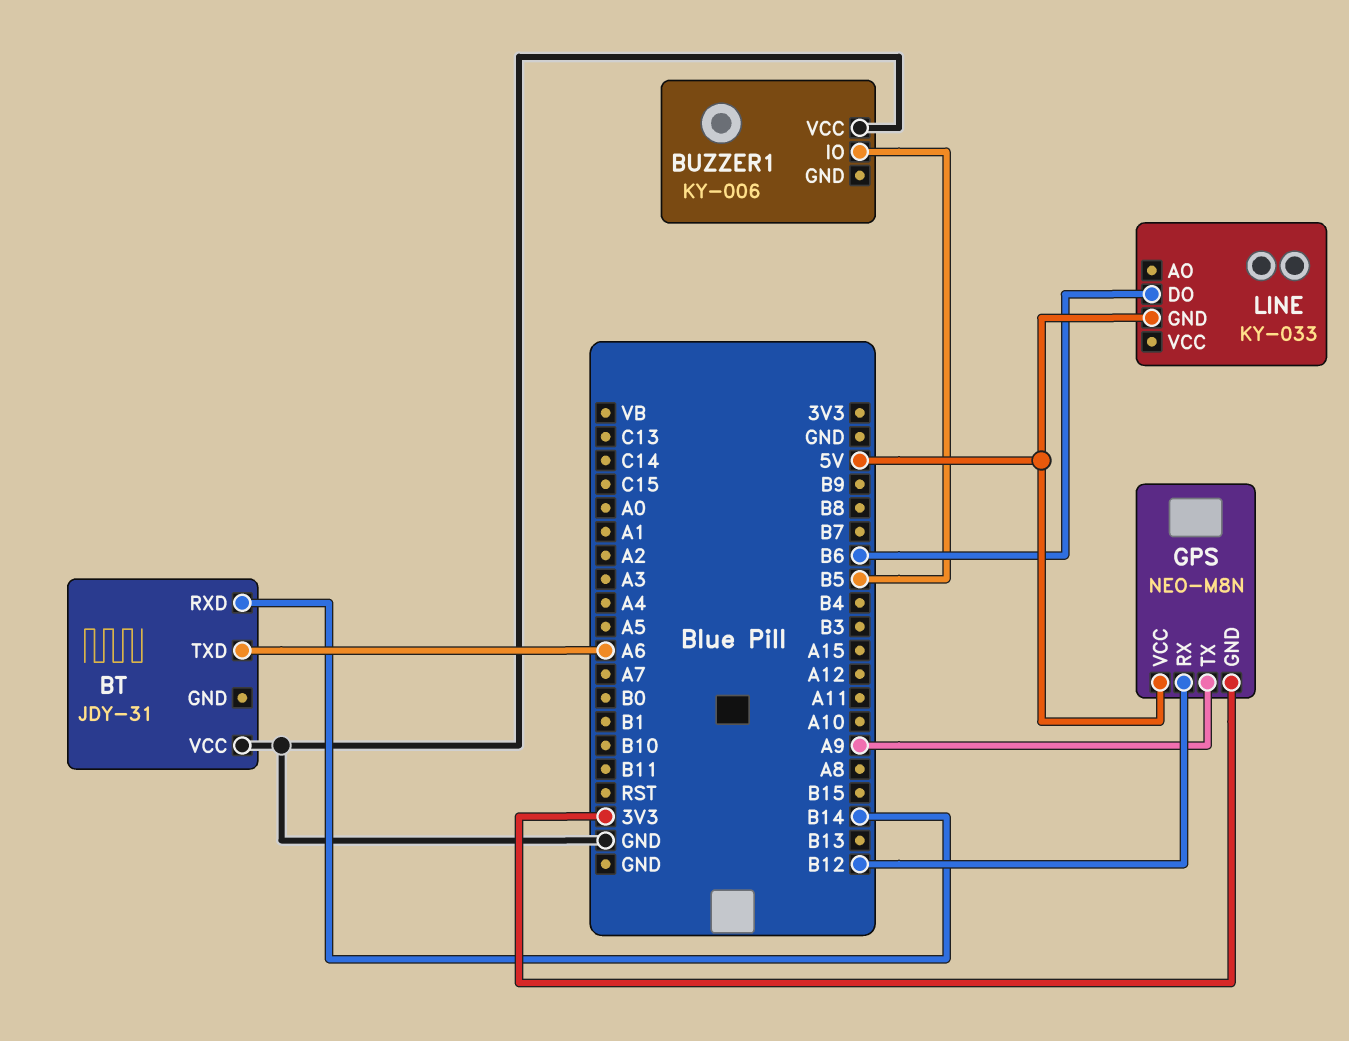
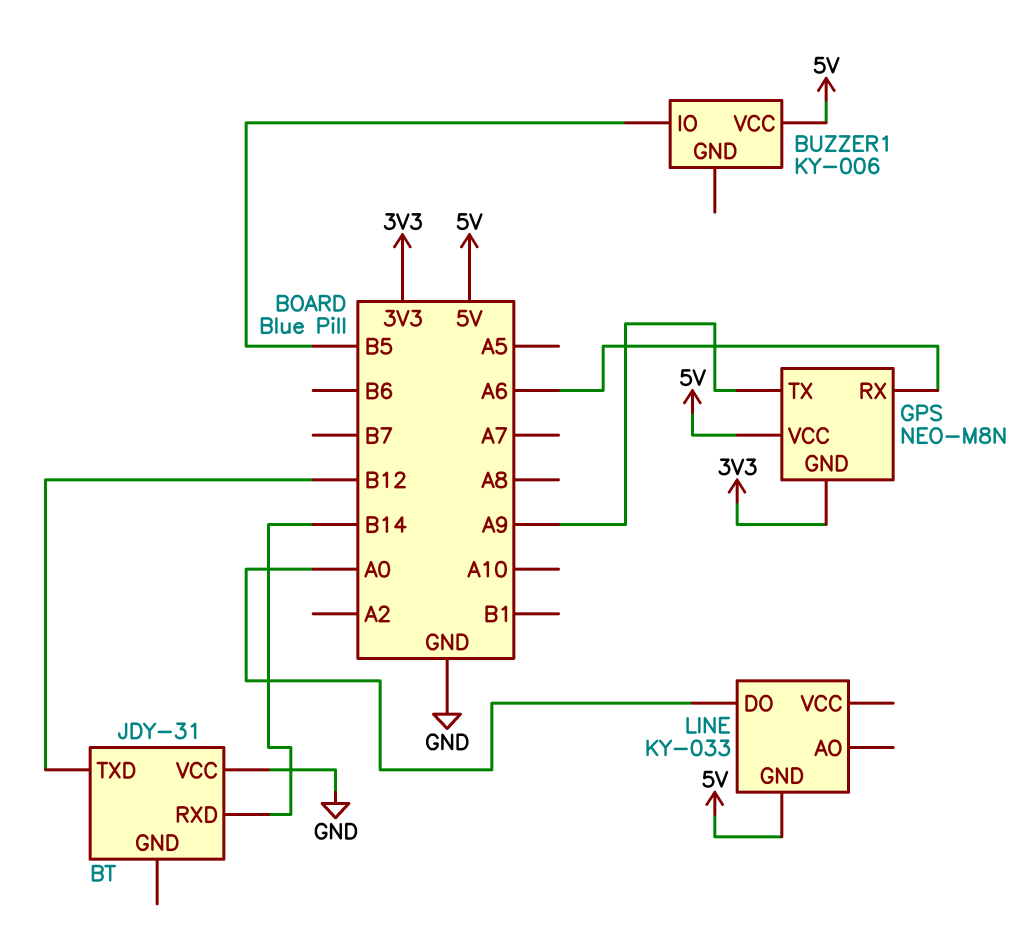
BT pin TXD: A6 -> B12
BUZZER1 pin VCC: GND -> 5V
GPS pin RX: B12 -> A6
LINE pin DO: B6 -> A0

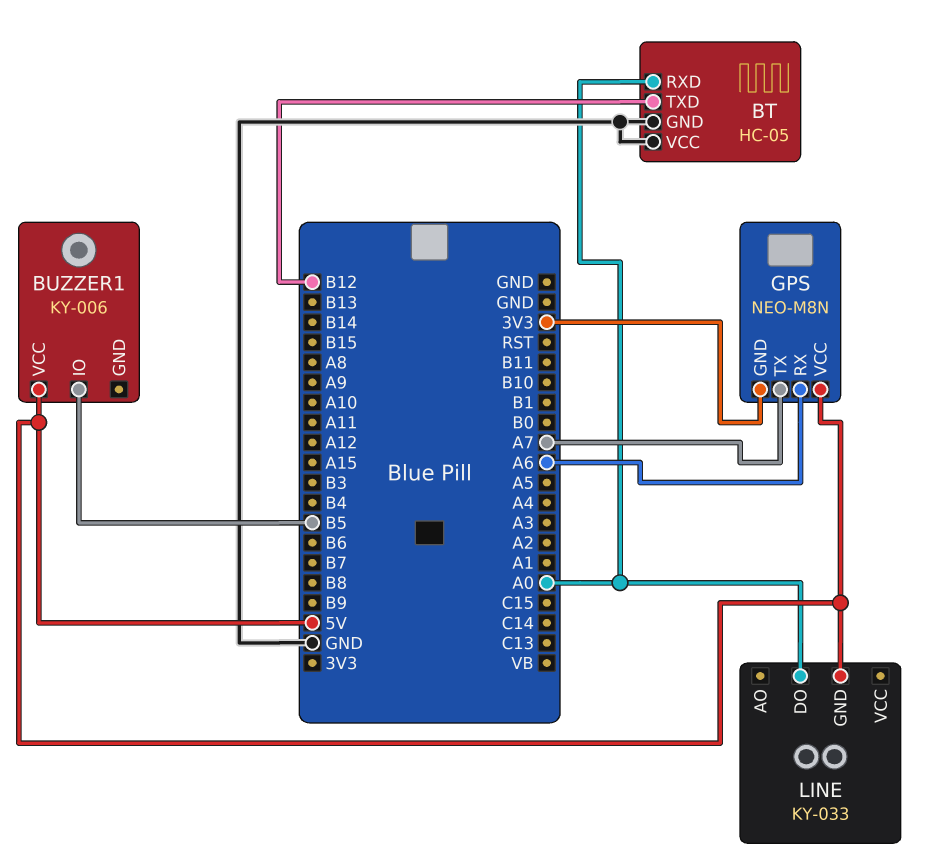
BT: JDY-31 -> HC-05
BT pin GND: none -> GND
BT pin RXD: B14 -> A0
GPS pin TX: A9 -> A7

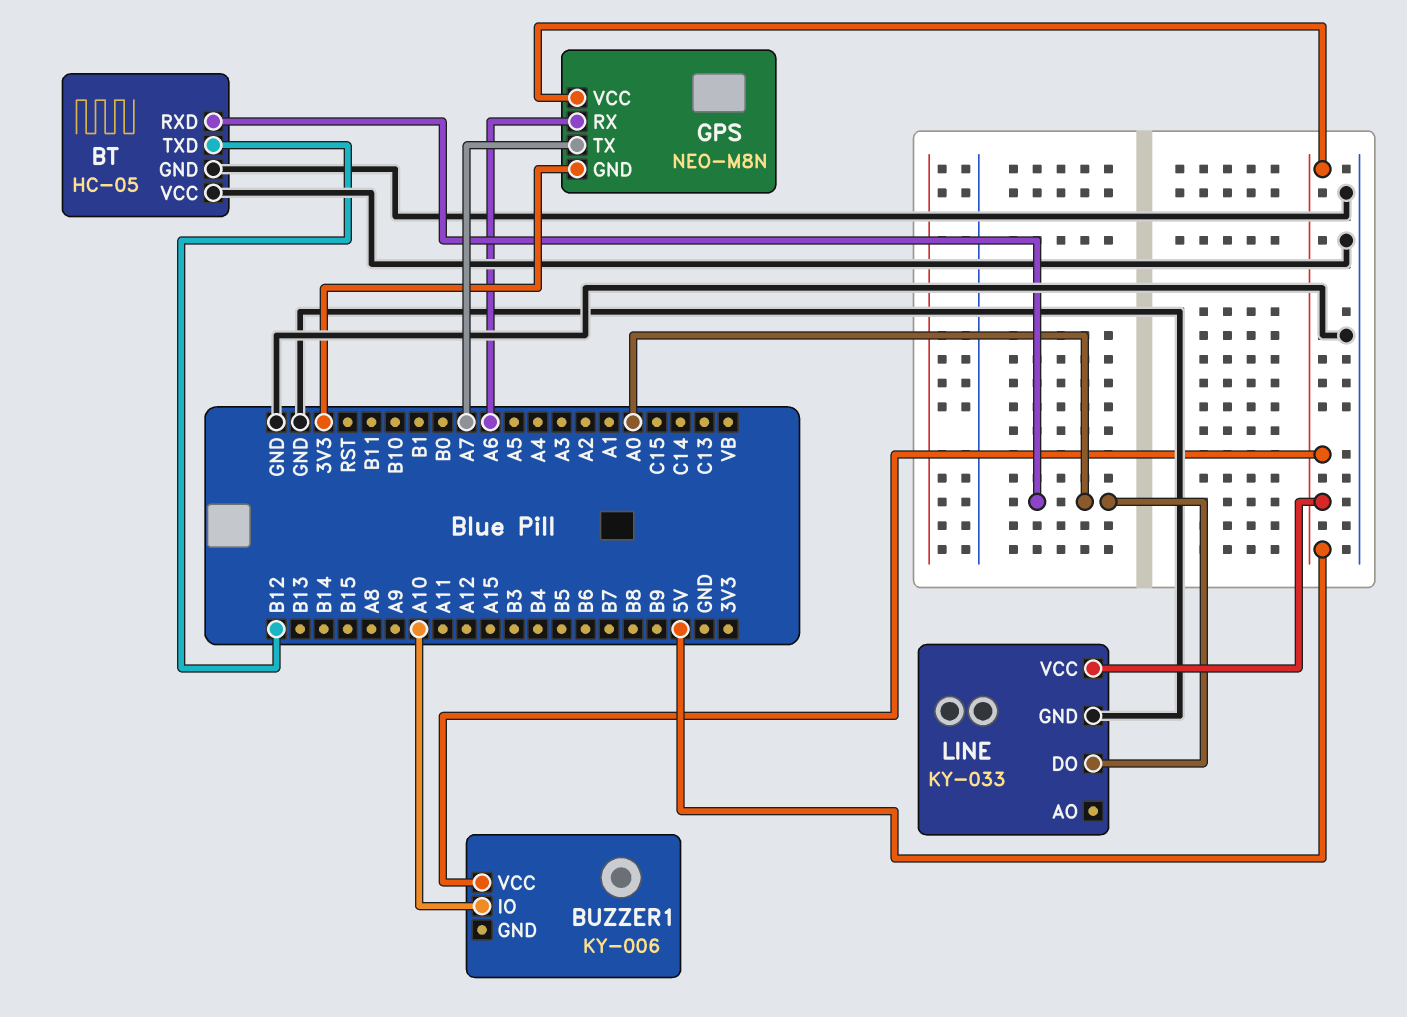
BUZZER1 pin IO: B5 -> A10
LINE pin GND: 5V -> GND
LINE pin VCC: none -> 5V

